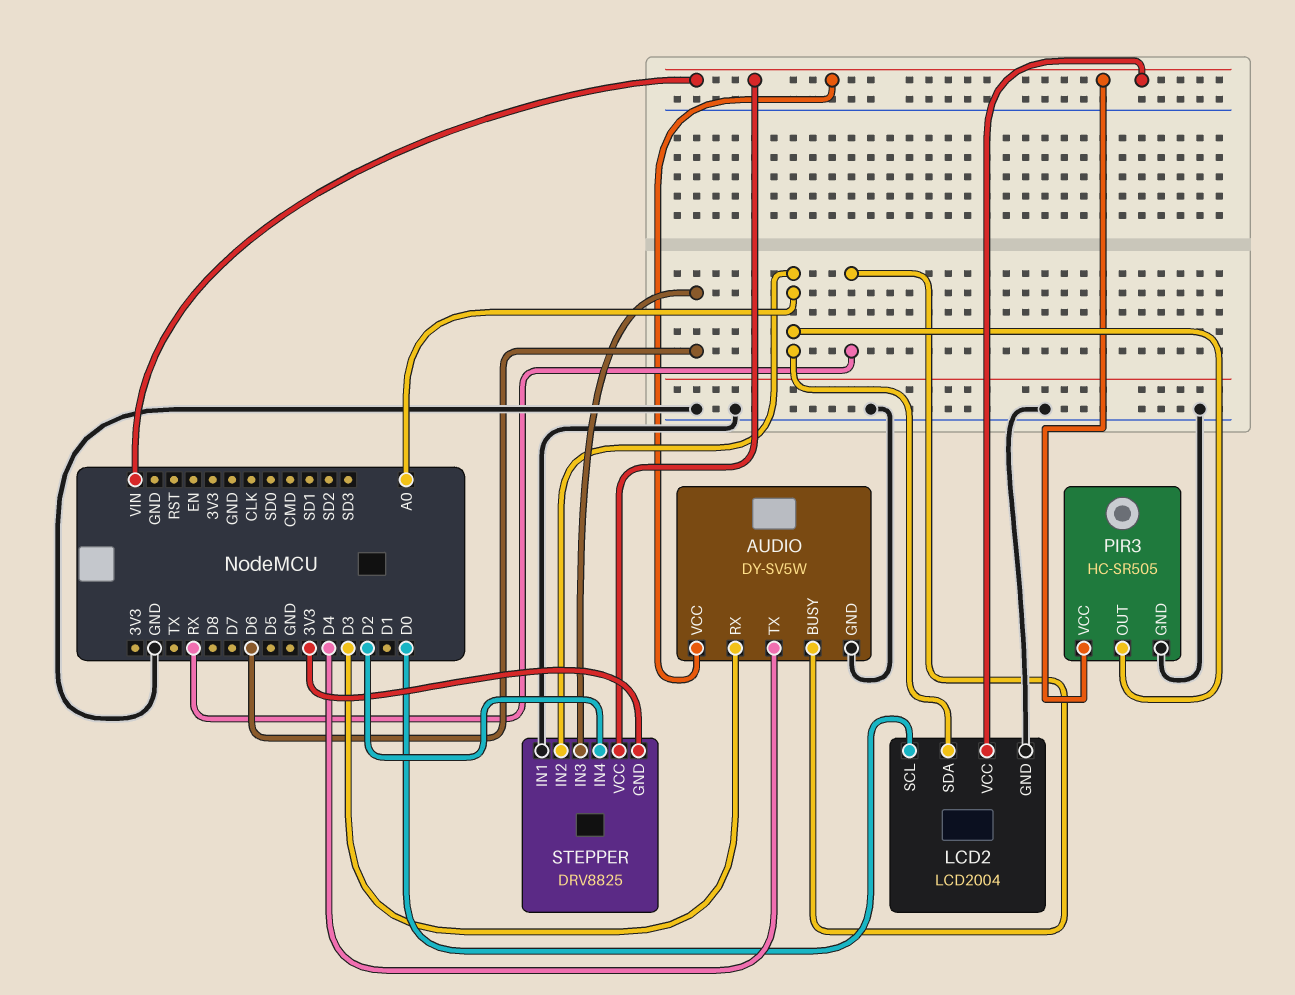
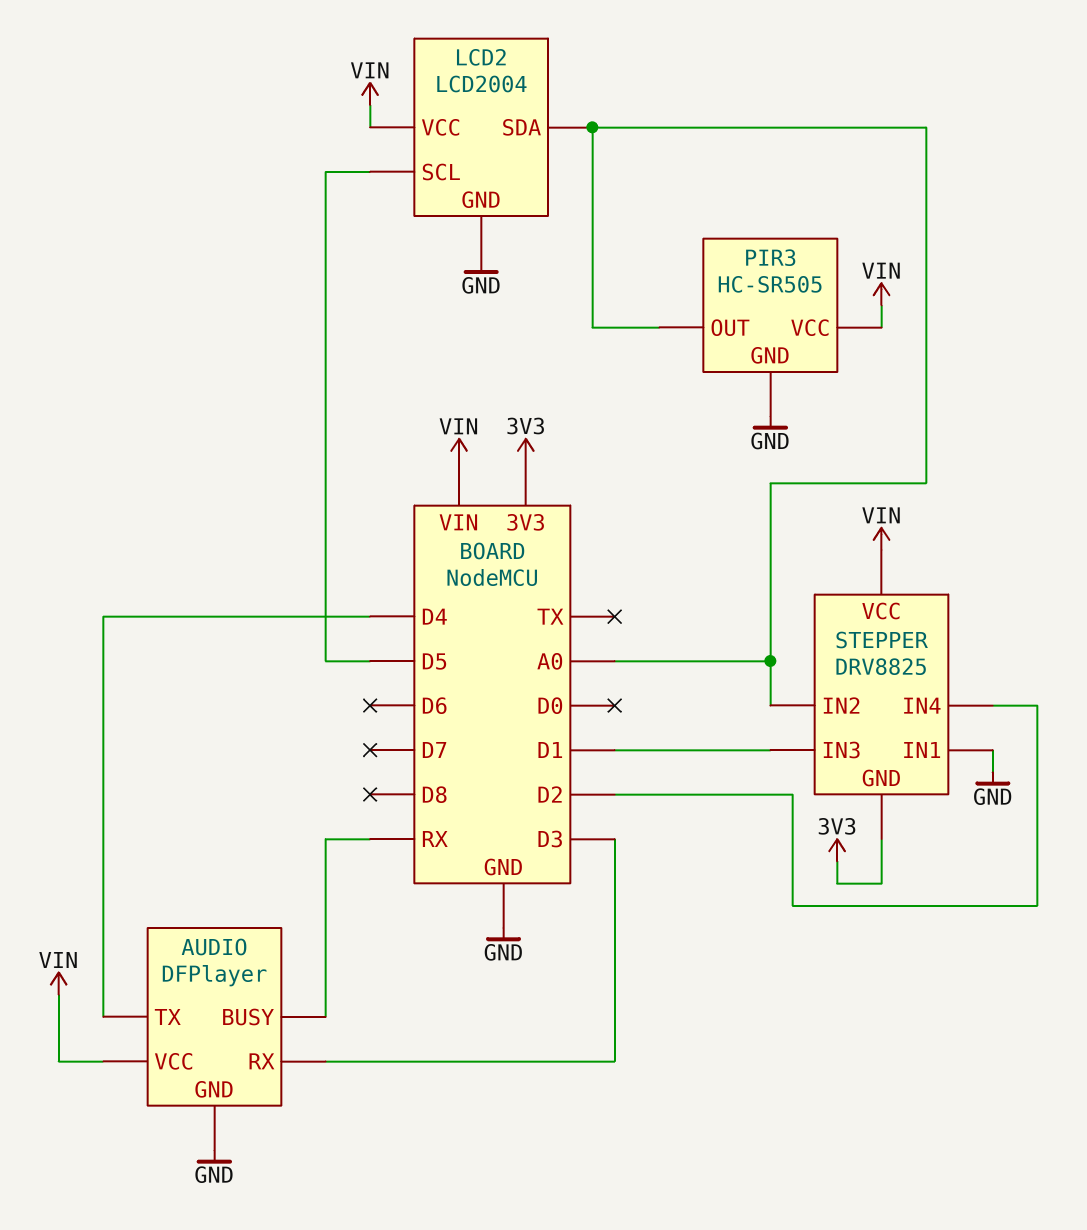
AUDIO: DY-SV5W -> DFPlayer
LCD2 pin SCL: D0 -> D5
STEPPER pin IN3: D6 -> D1

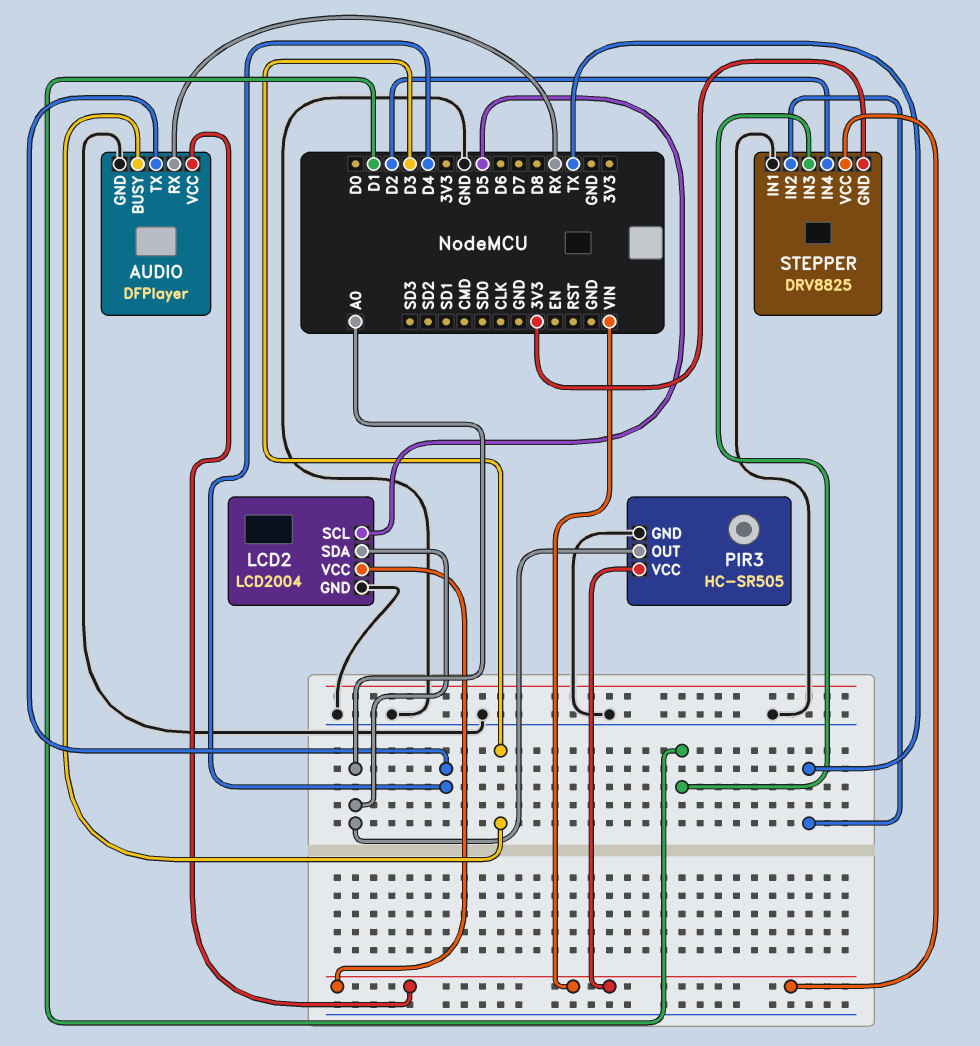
AUDIO pin BUSY: RX -> D3
AUDIO pin RX: D3 -> RX
STEPPER pin IN2: A0 -> TX

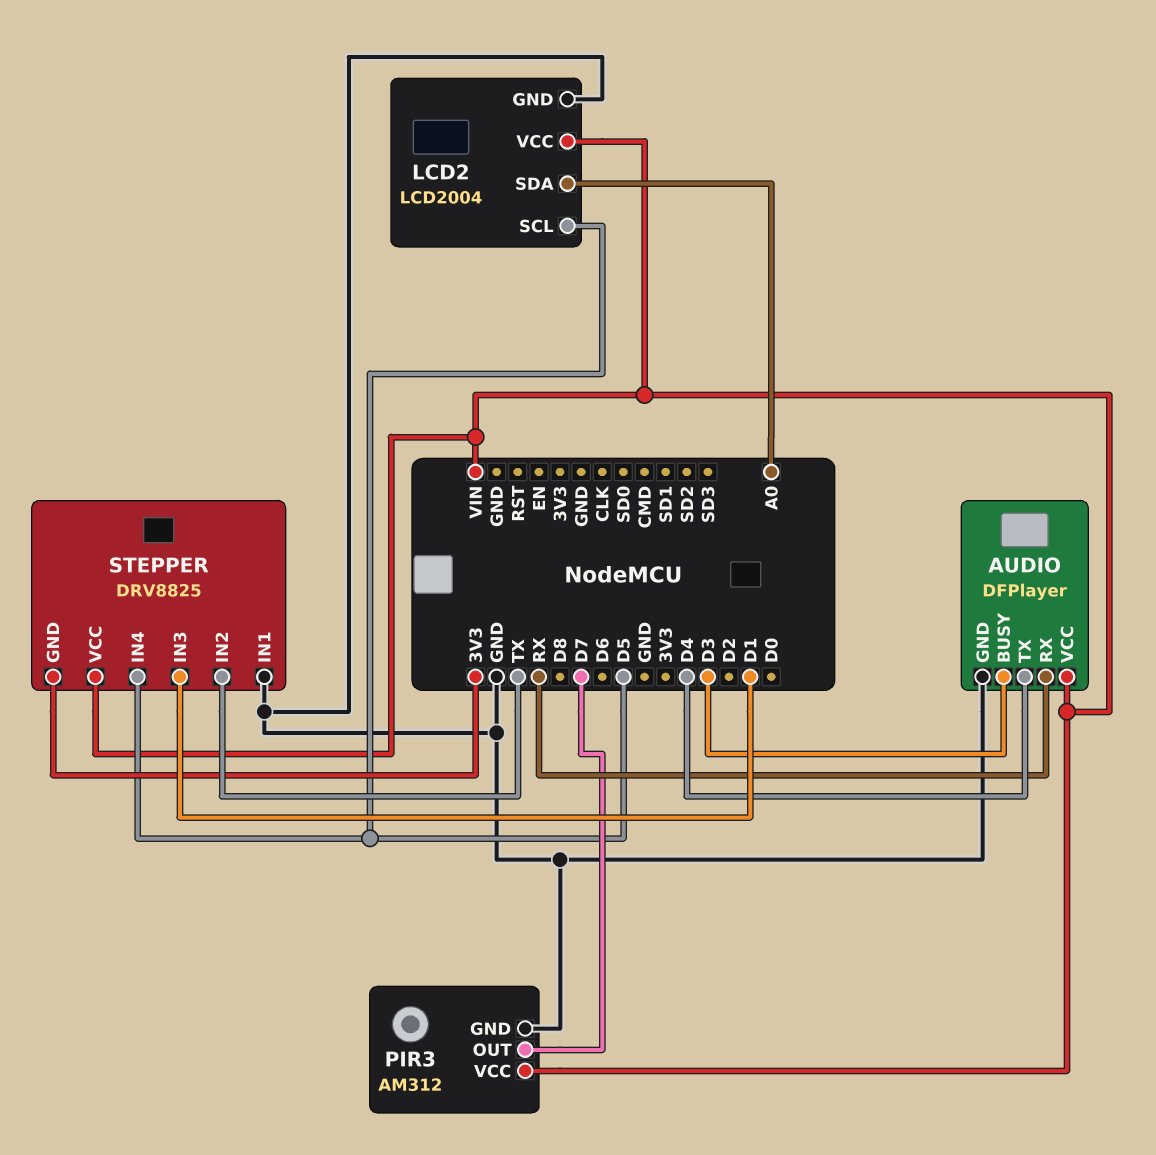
PIR3: HC-SR505 -> AM312
PIR3 pin OUT: A0 -> D7
STEPPER pin IN4: D2 -> D5

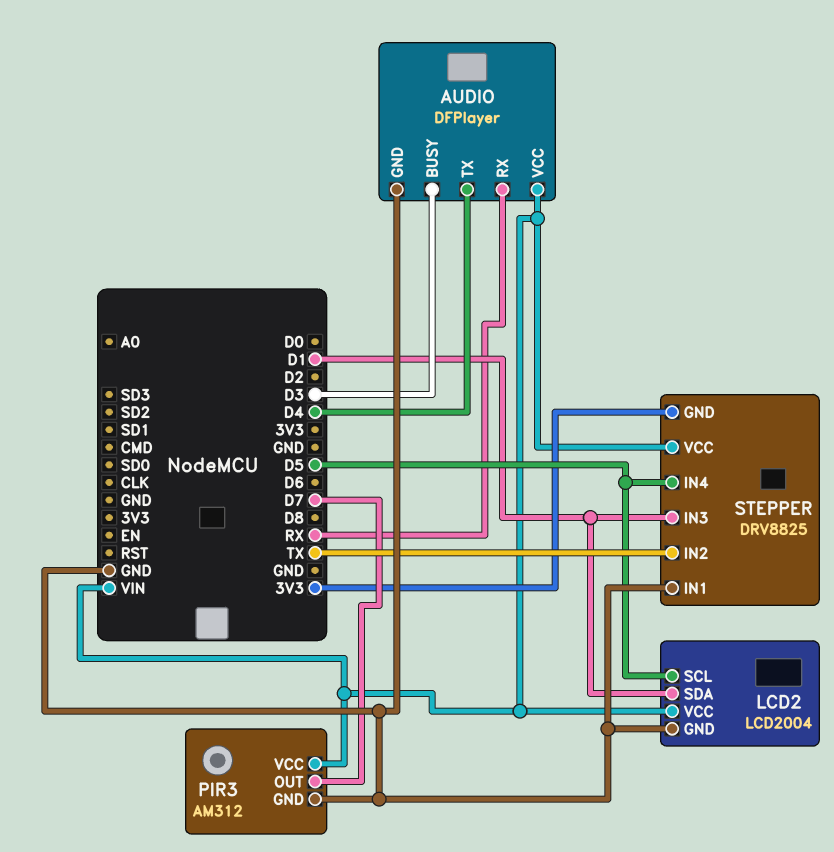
LCD2 pin SDA: A0 -> D1

